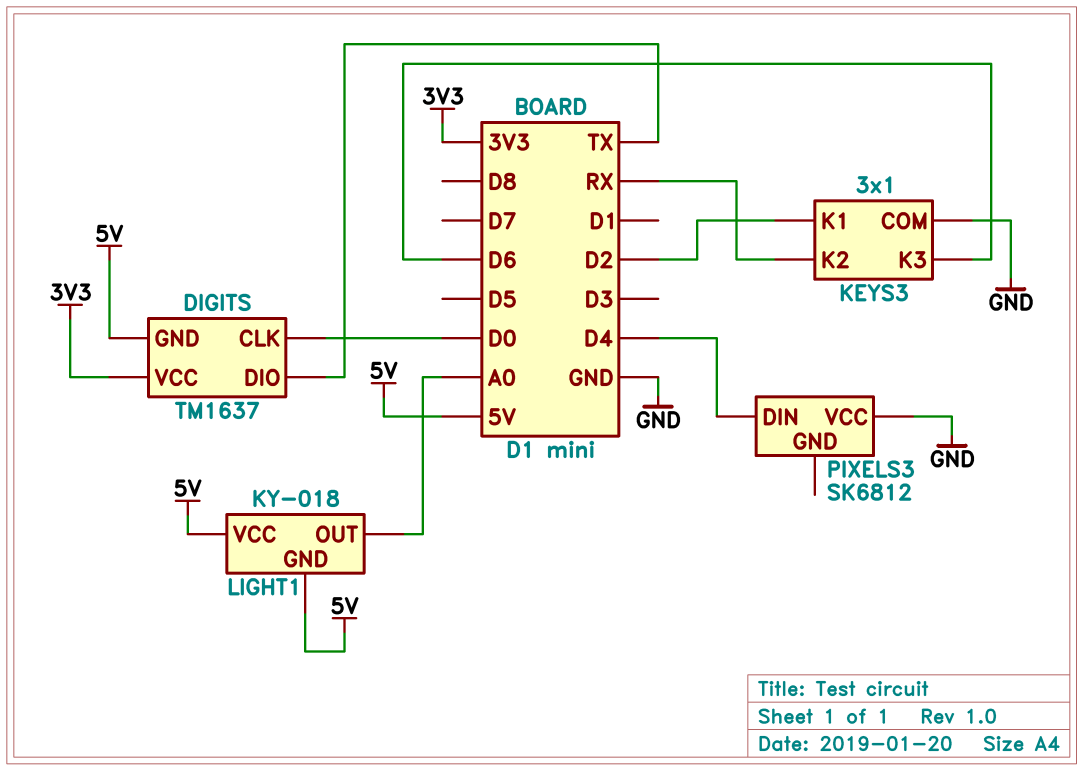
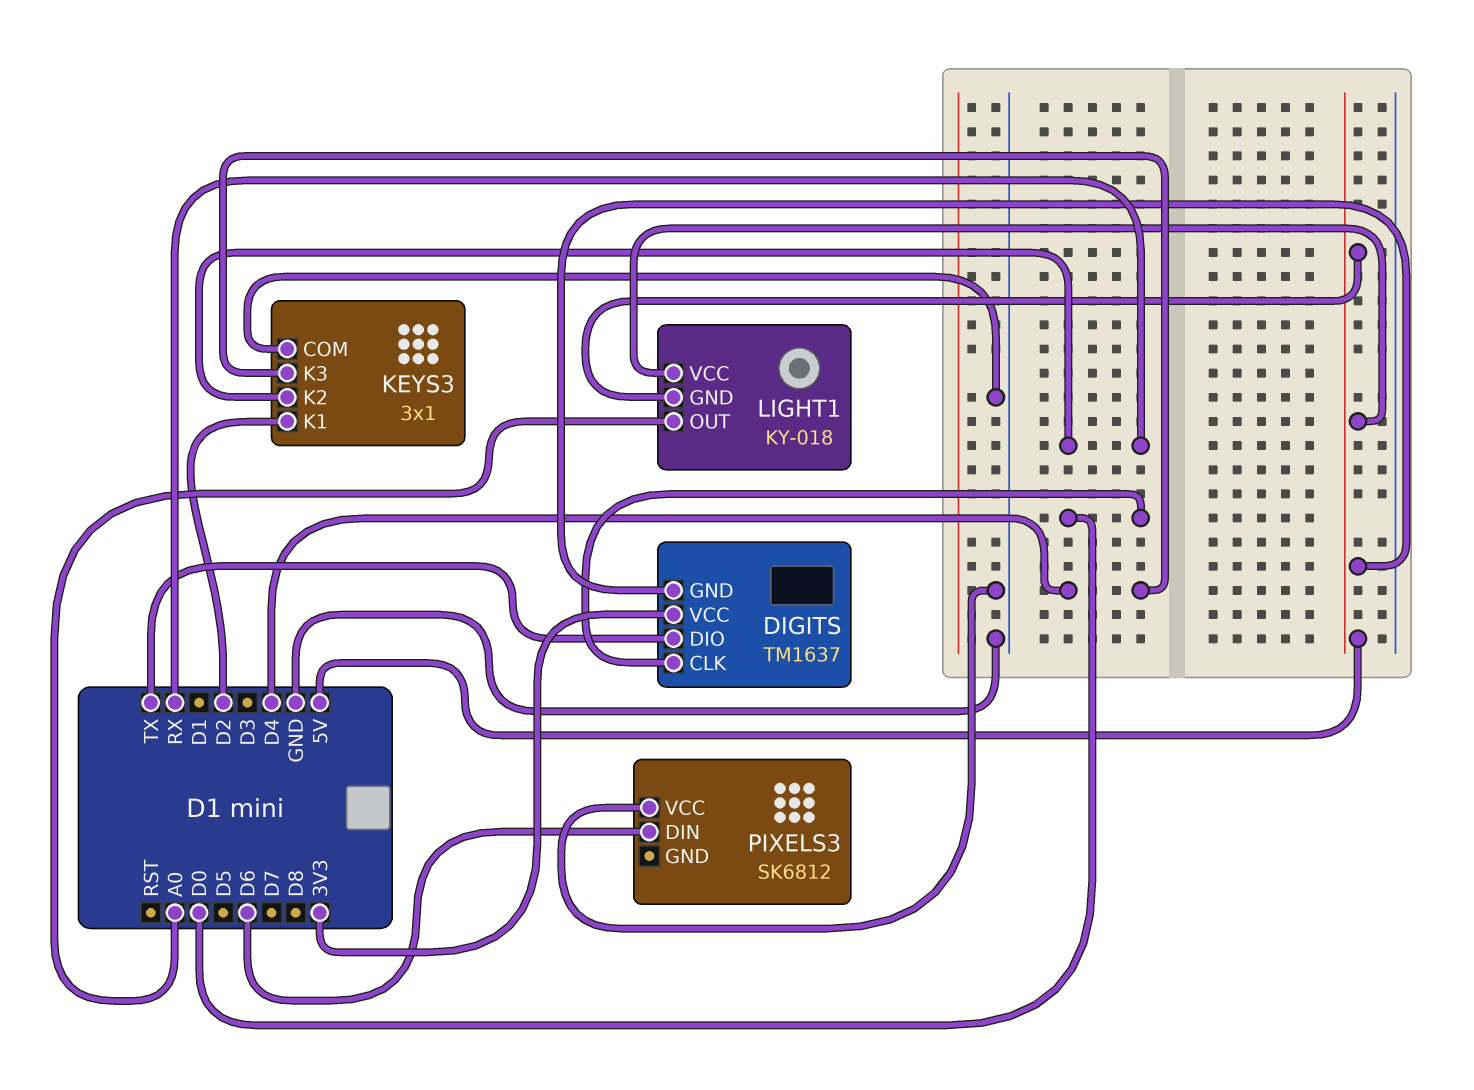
KEYS3 pin K3: D6 -> D4
PIXELS3 pin DIN: D4 -> D6

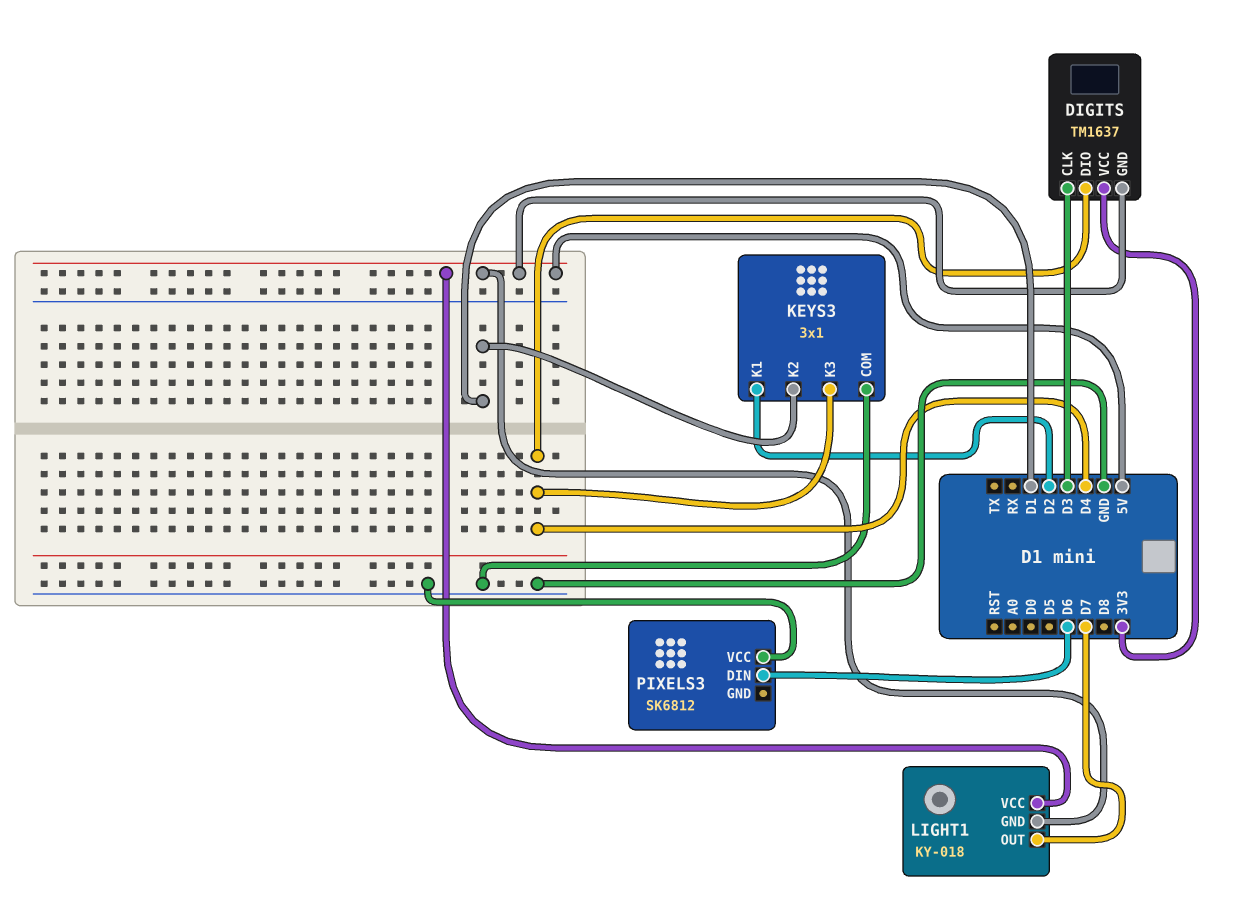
DIGITS pin CLK: D0 -> D3
DIGITS pin DIO: TX -> D4
KEYS3 pin K2: RX -> D1
LIGHT1 pin OUT: A0 -> D7

